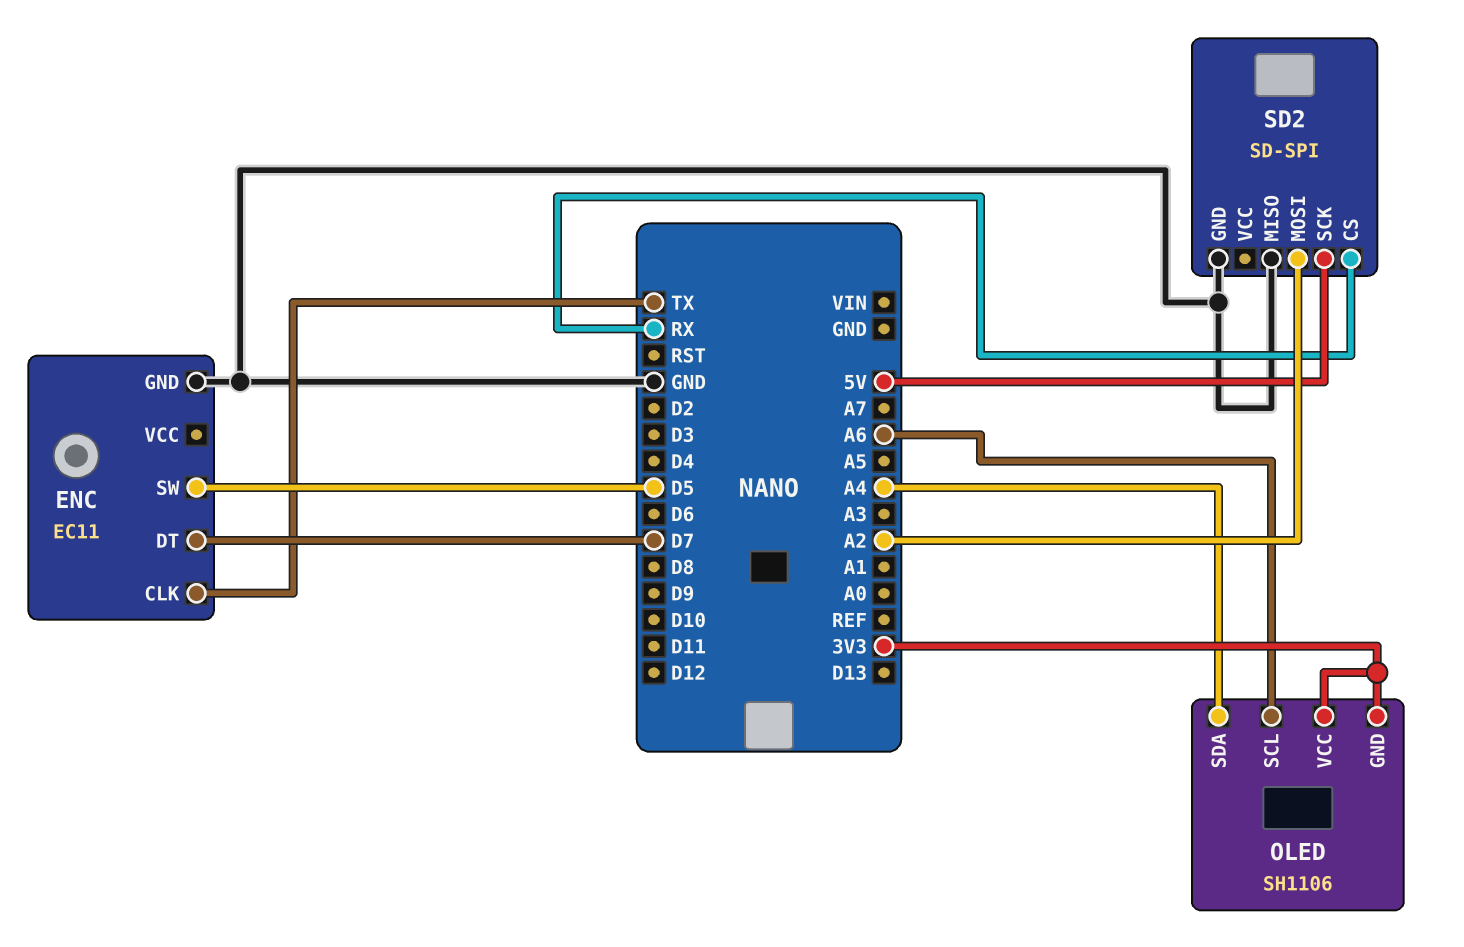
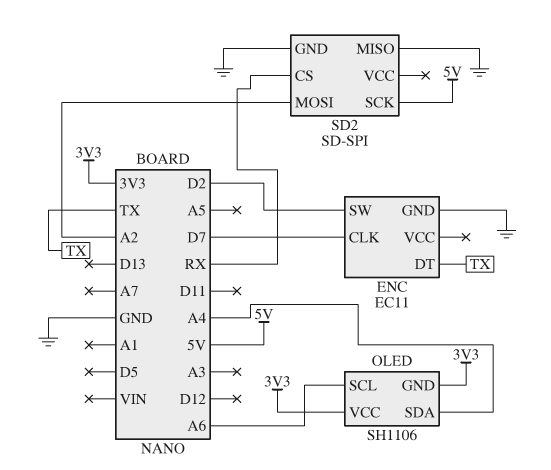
ENC pin CLK: TX -> D7
ENC pin DT: D7 -> TX
ENC pin SW: D5 -> D2

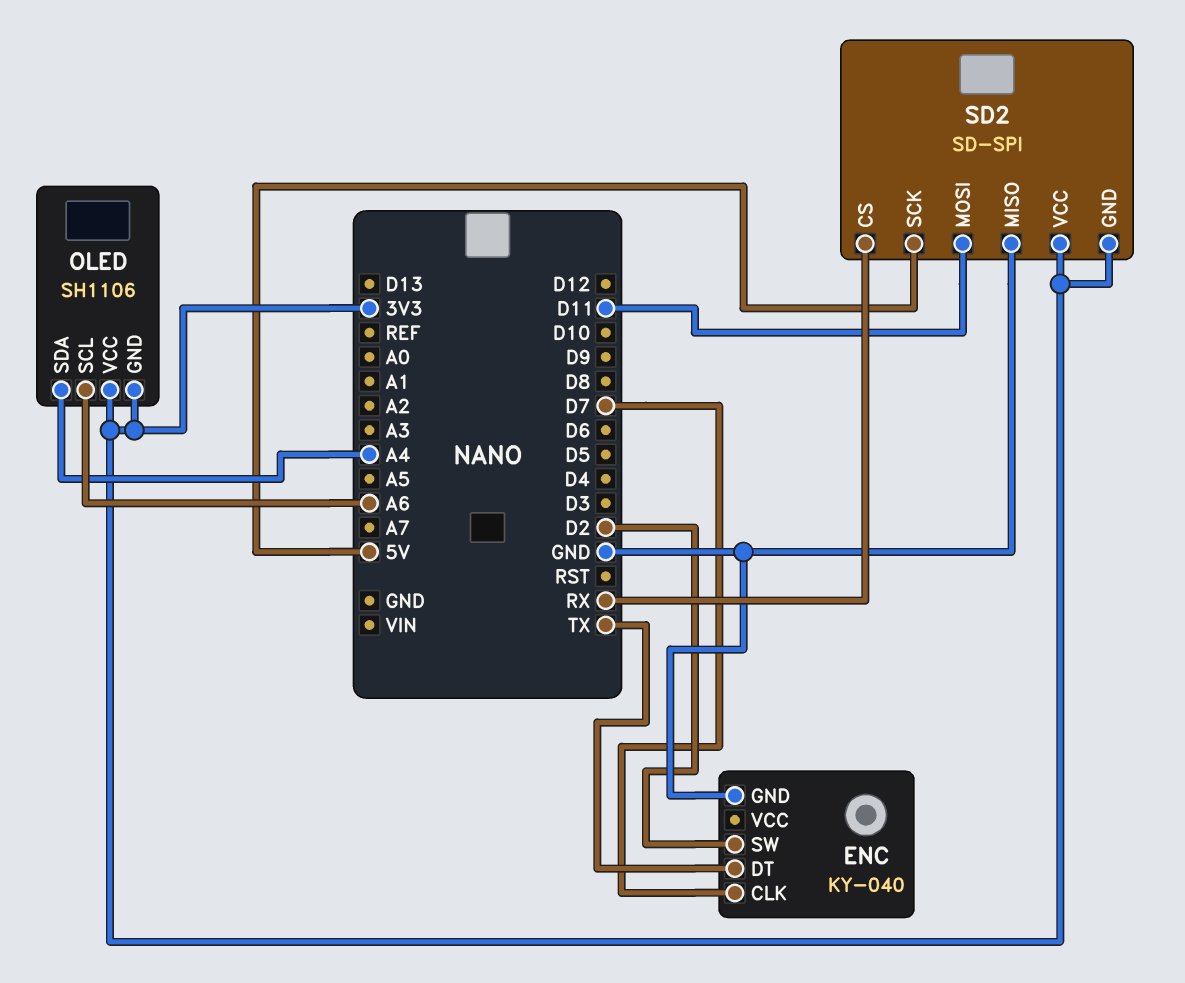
ENC: EC11 -> KY-040
SD2 pin GND: GND -> 3V3
SD2 pin MOSI: A2 -> D11
SD2 pin VCC: none -> 3V3

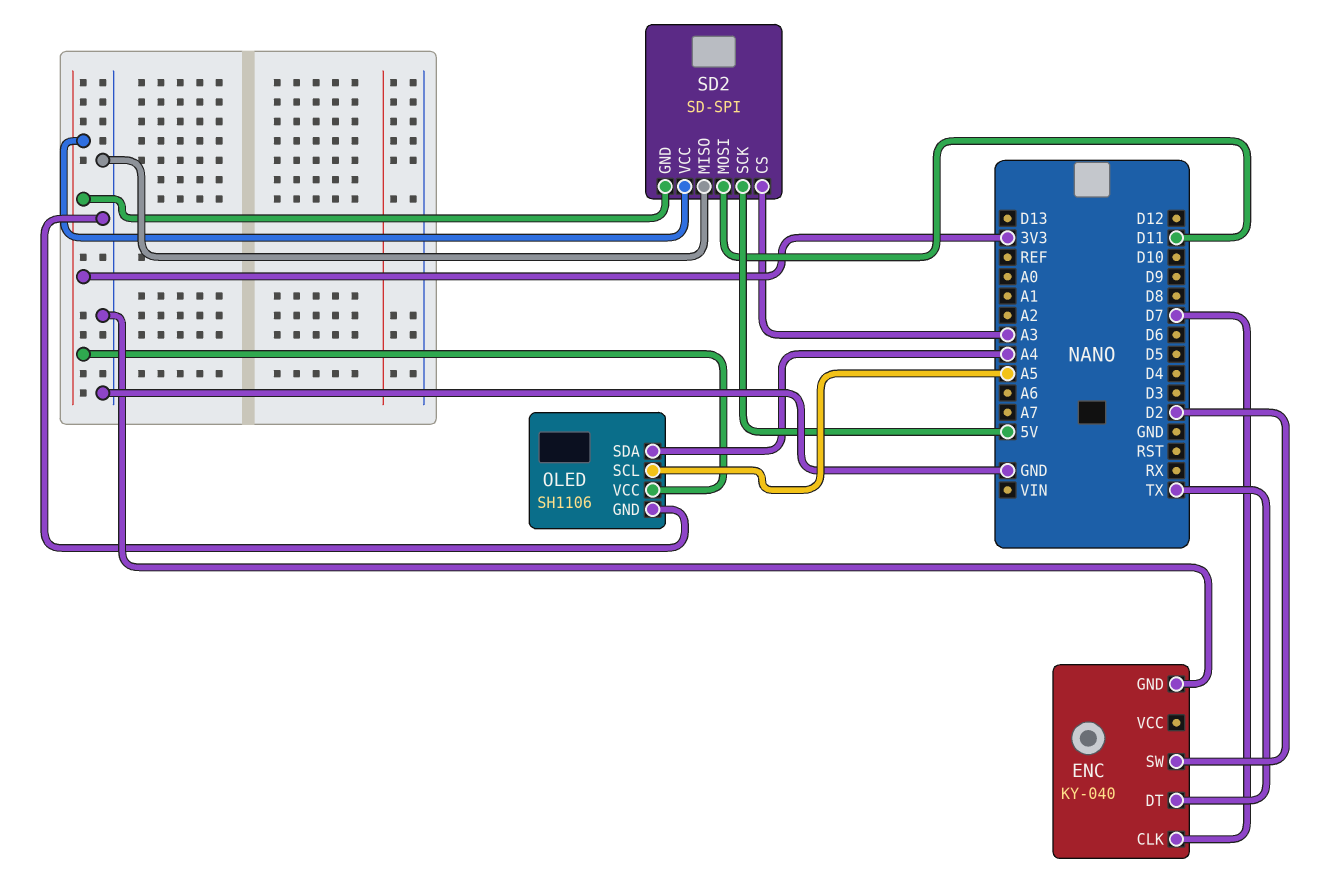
OLED pin GND: 3V3 -> GND
OLED pin SCL: A6 -> A5
SD2 pin CS: RX -> A3

